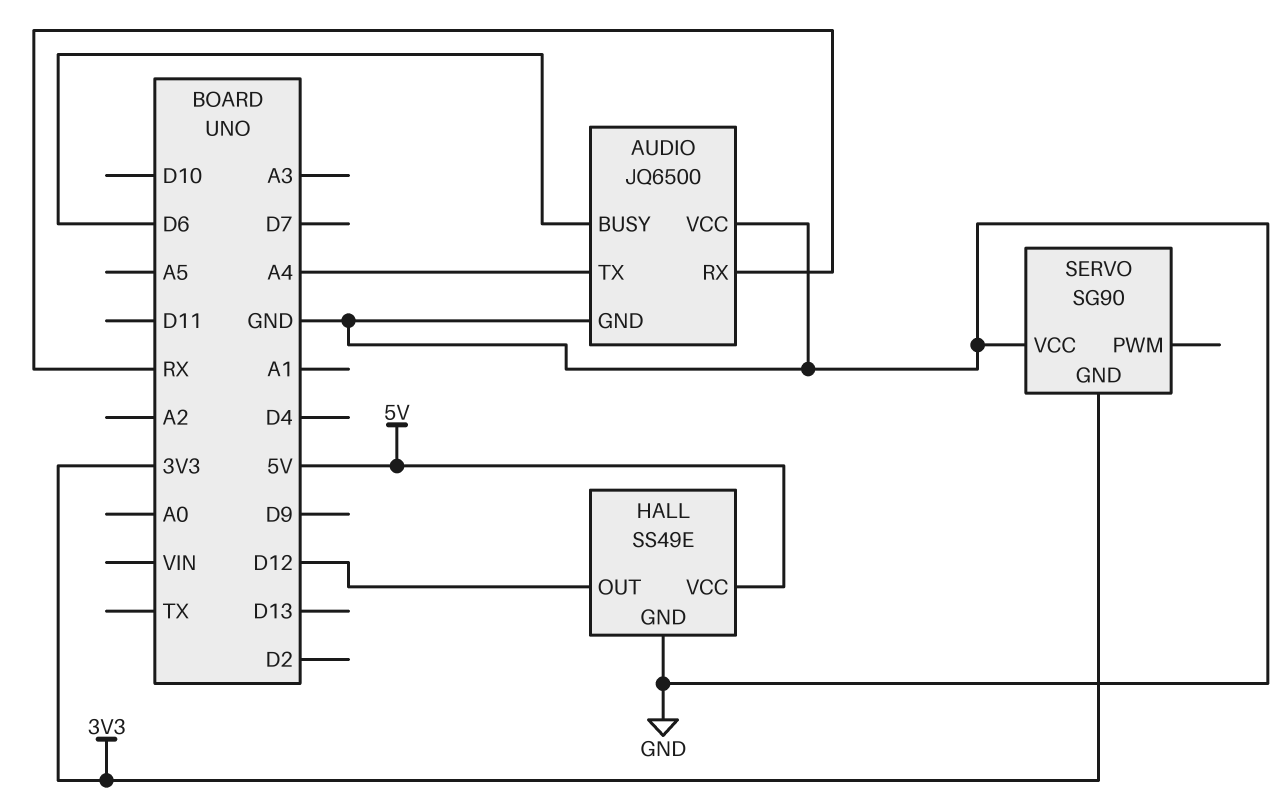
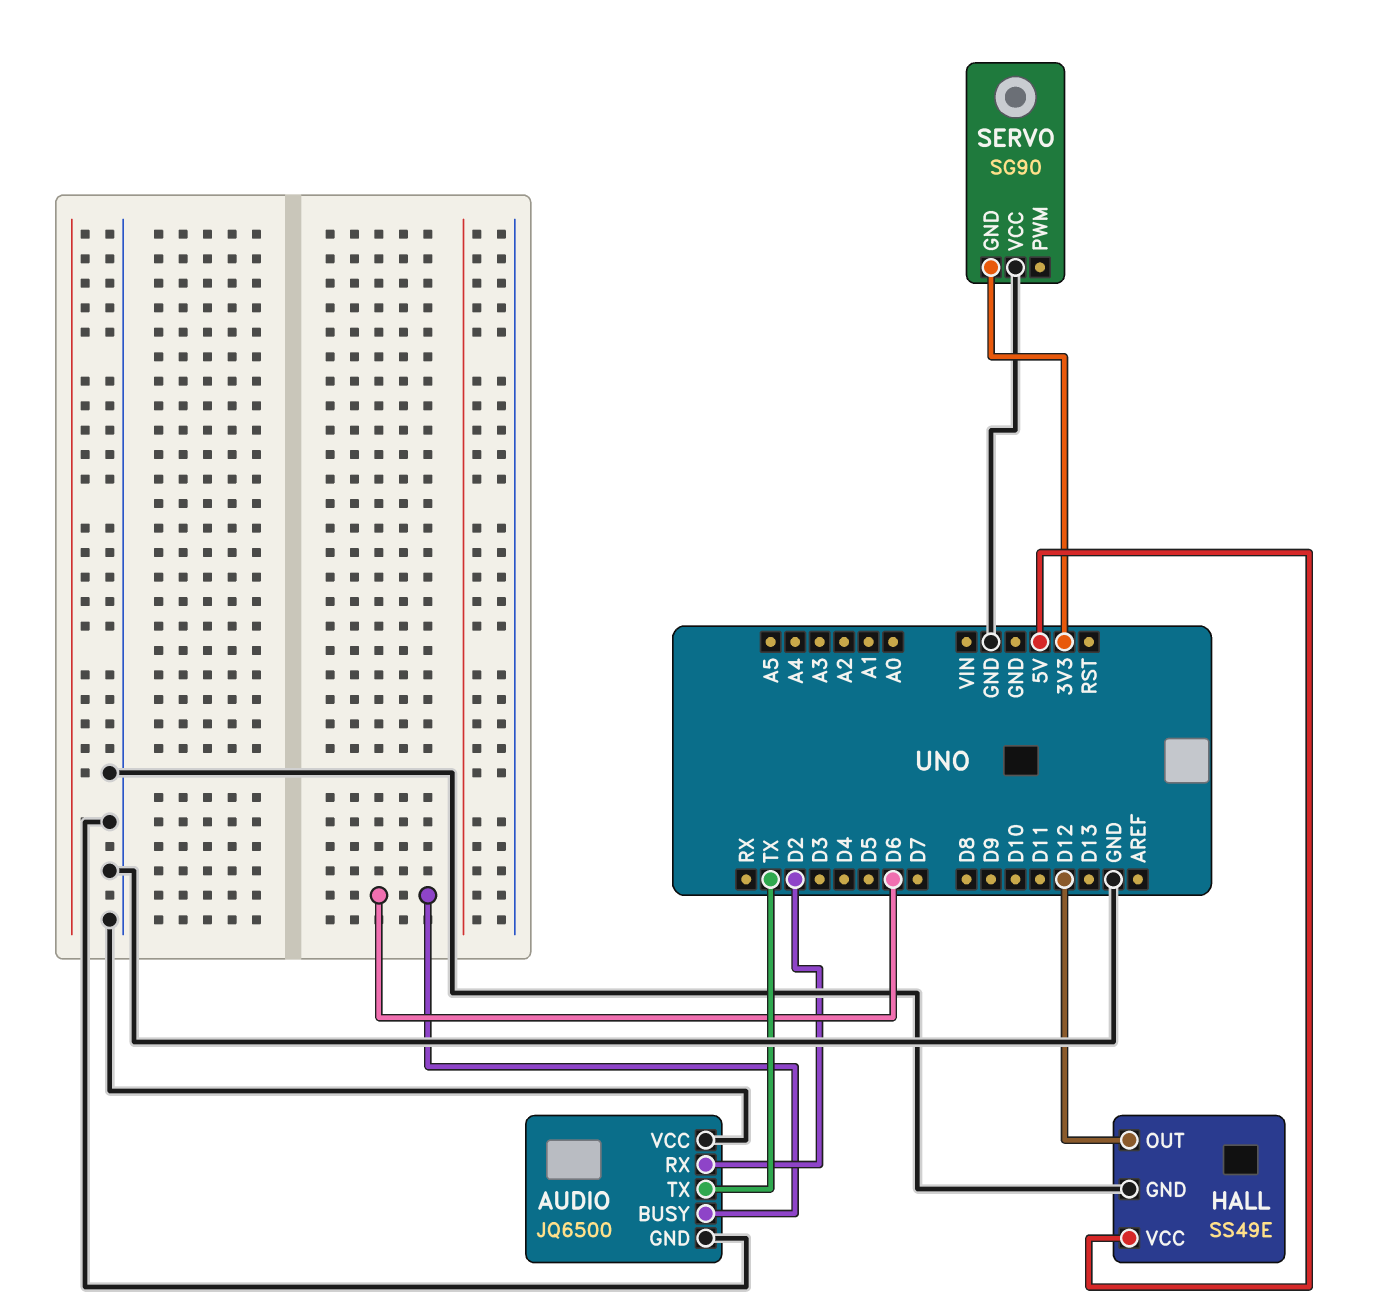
AUDIO pin RX: RX -> D2
AUDIO pin TX: A4 -> TX

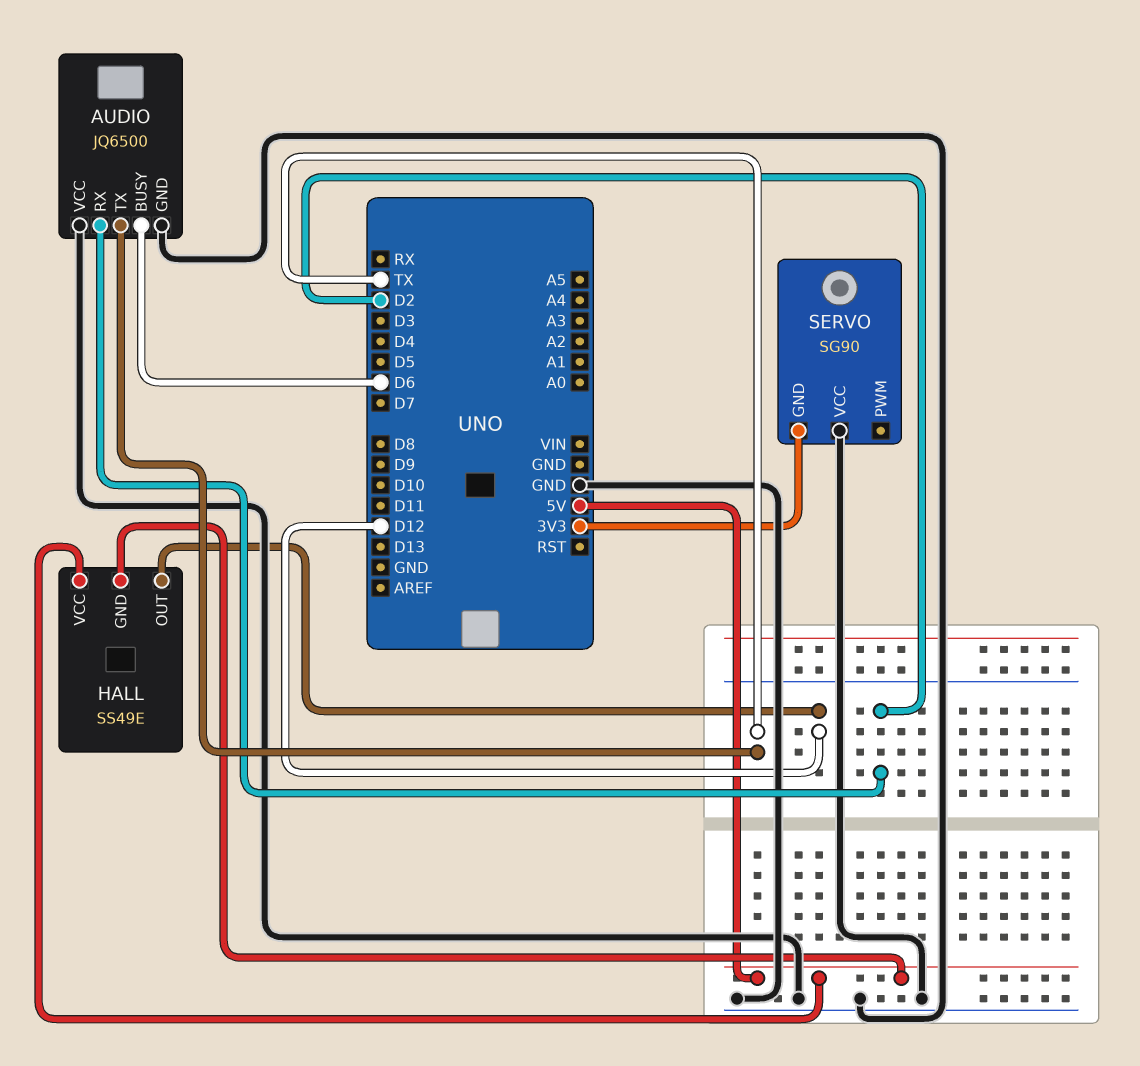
HALL pin GND: GND -> 5V

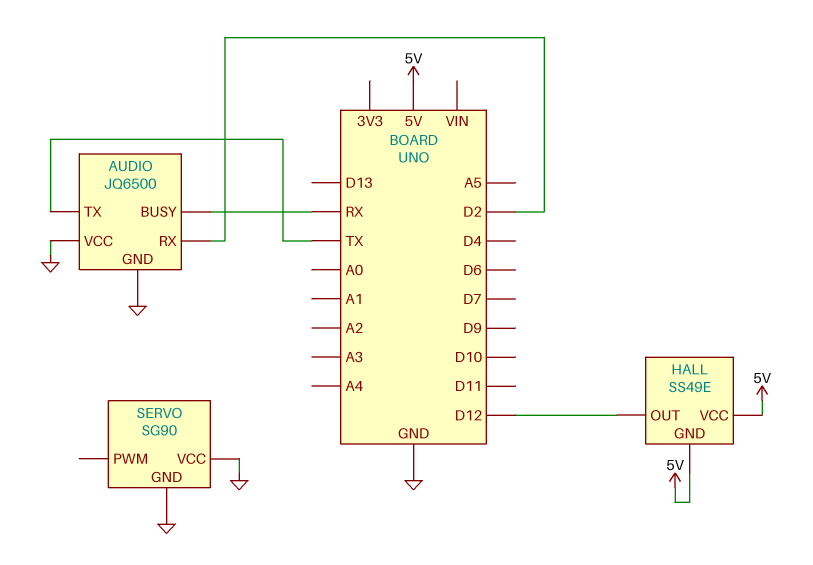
AUDIO pin BUSY: D6 -> RX
SERVO pin GND: 3V3 -> GND

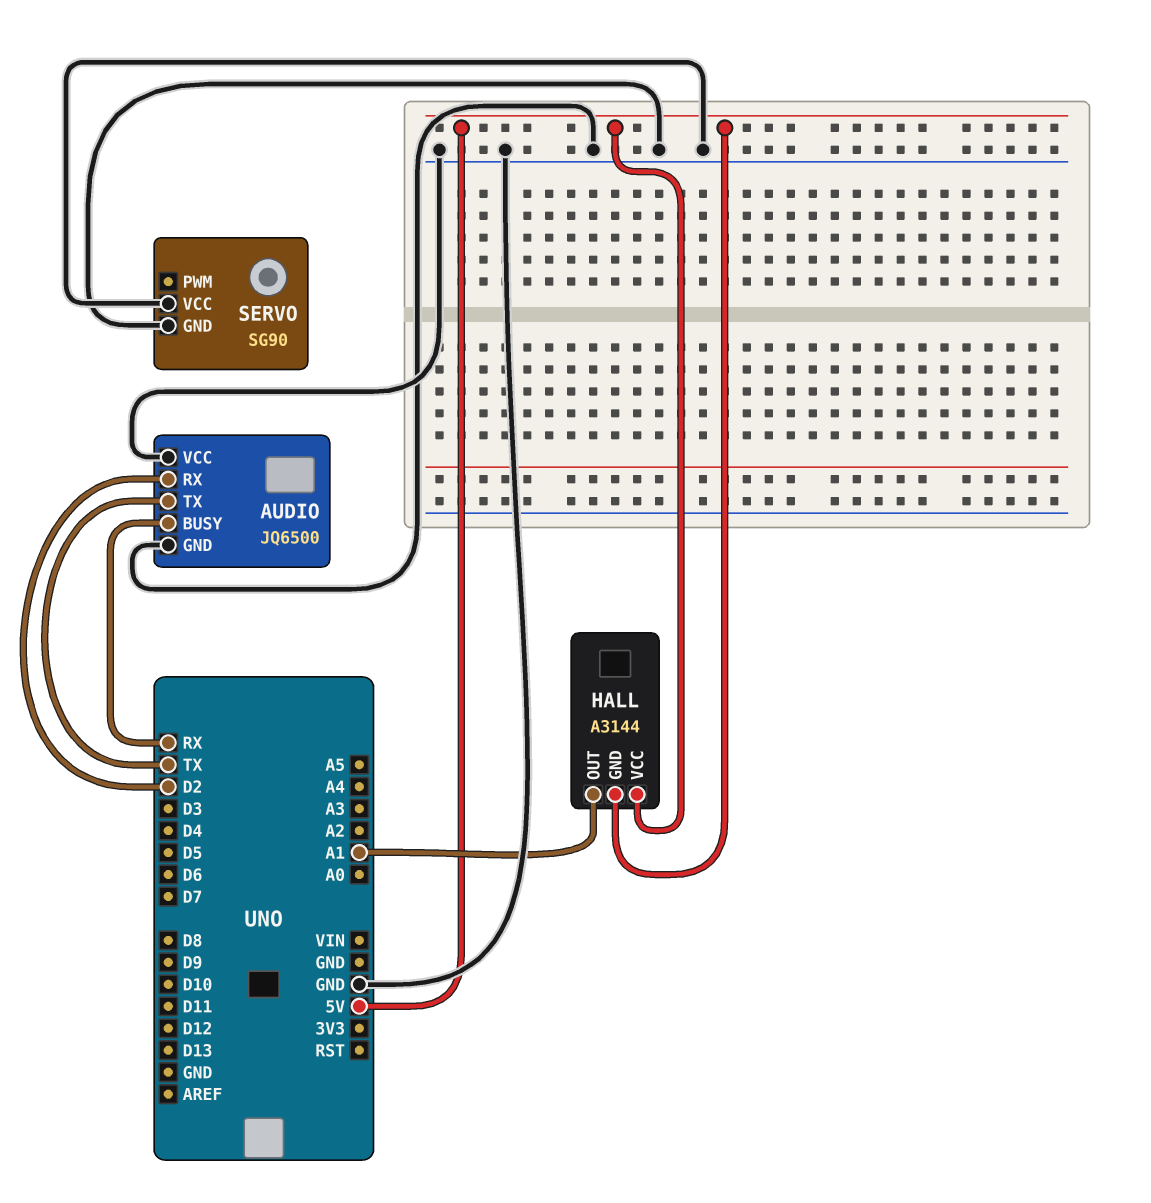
HALL: SS49E -> A3144
HALL pin OUT: D12 -> A1

